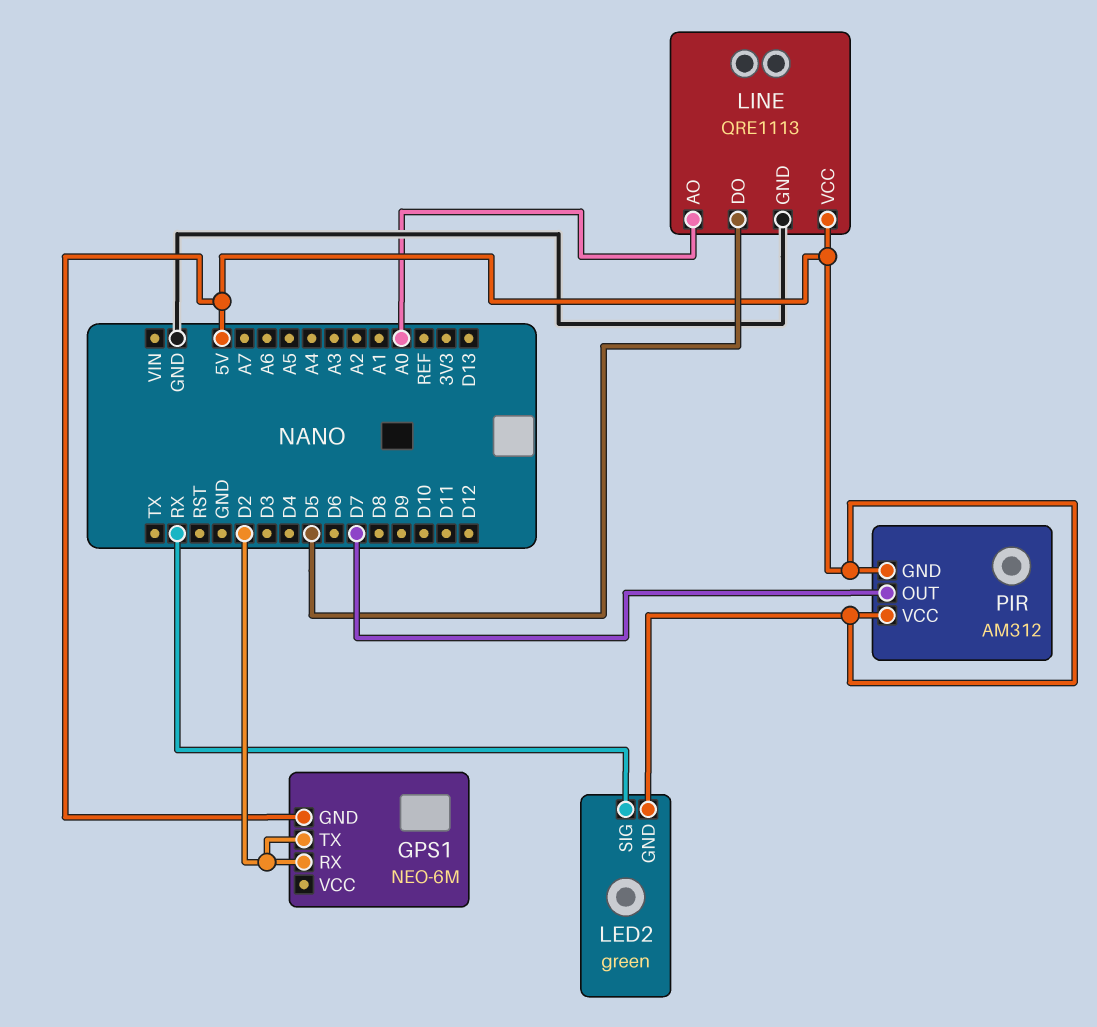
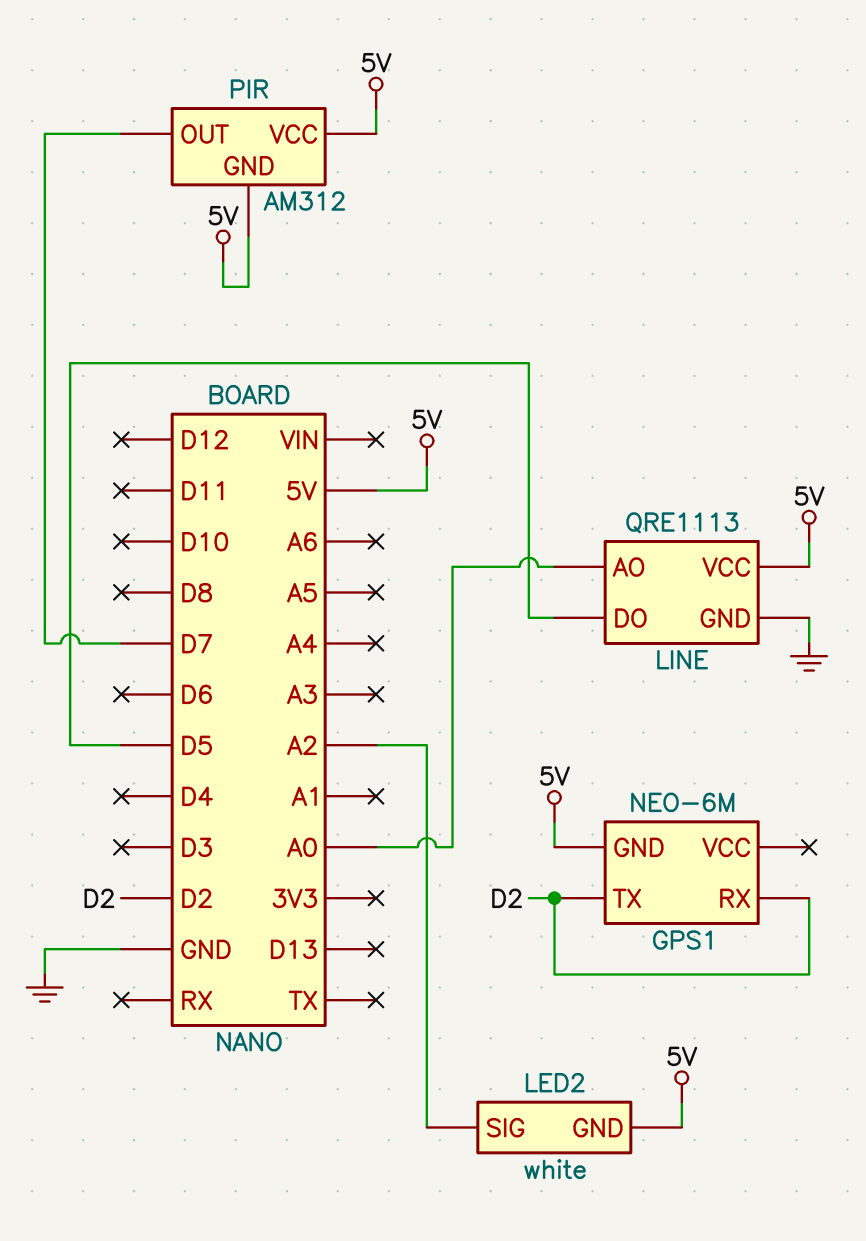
LED2: green -> white
LED2 pin SIG: RX -> A2

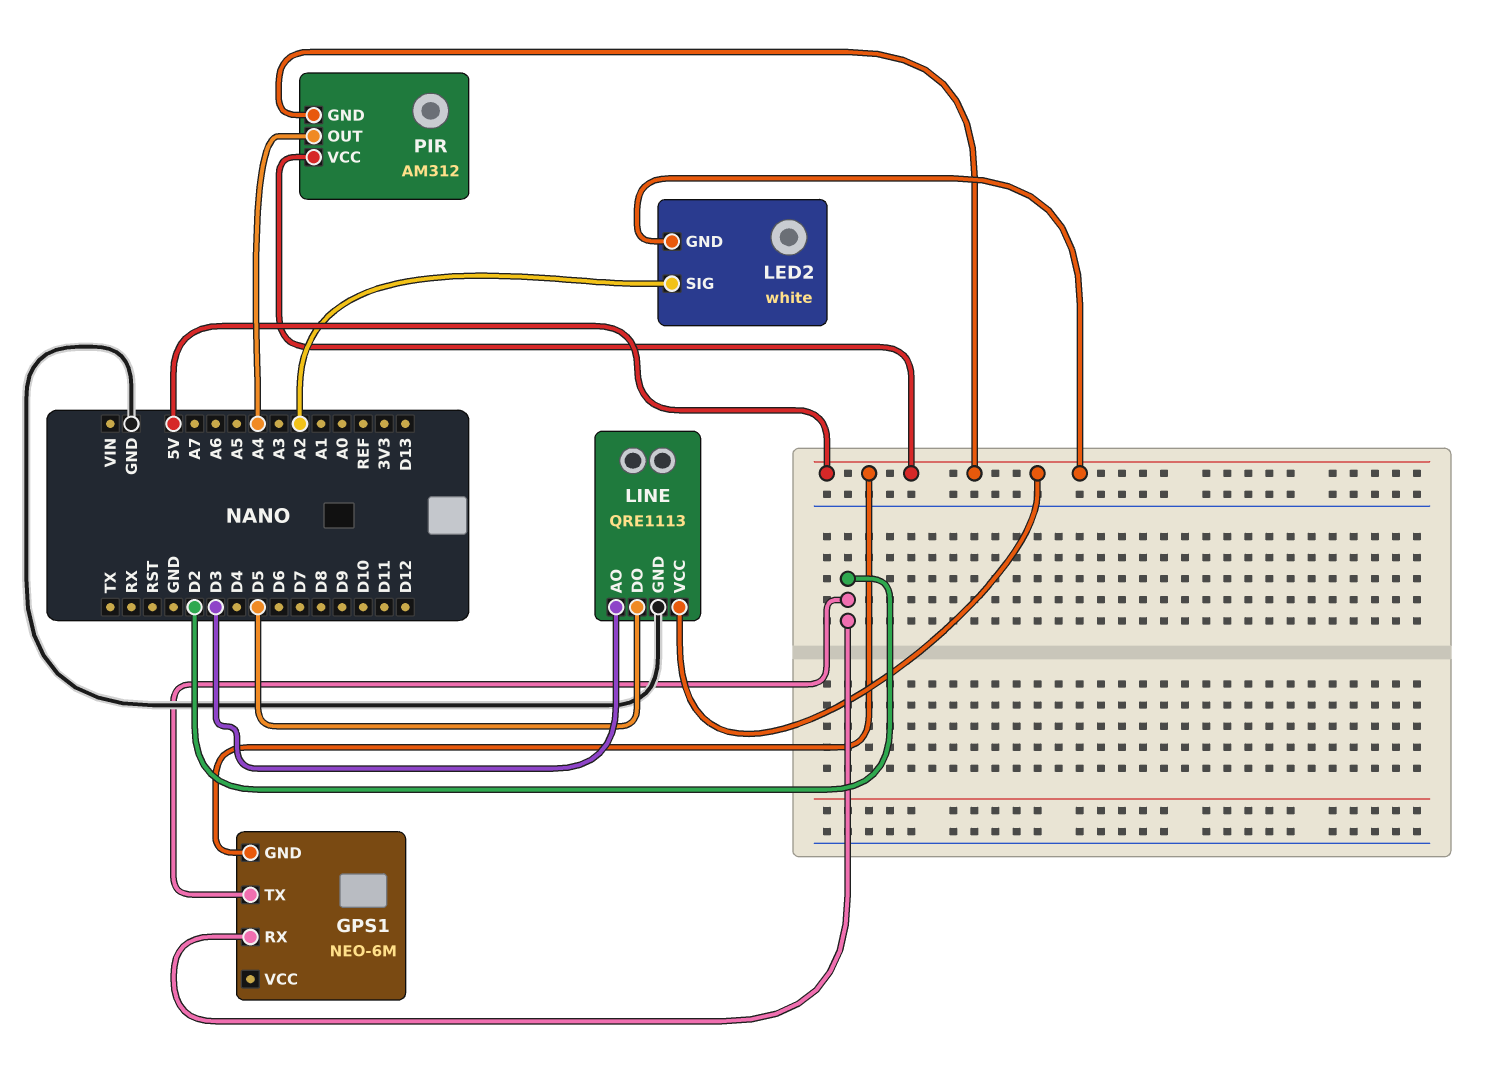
LINE pin AO: A0 -> D3
PIR pin OUT: D7 -> A4

